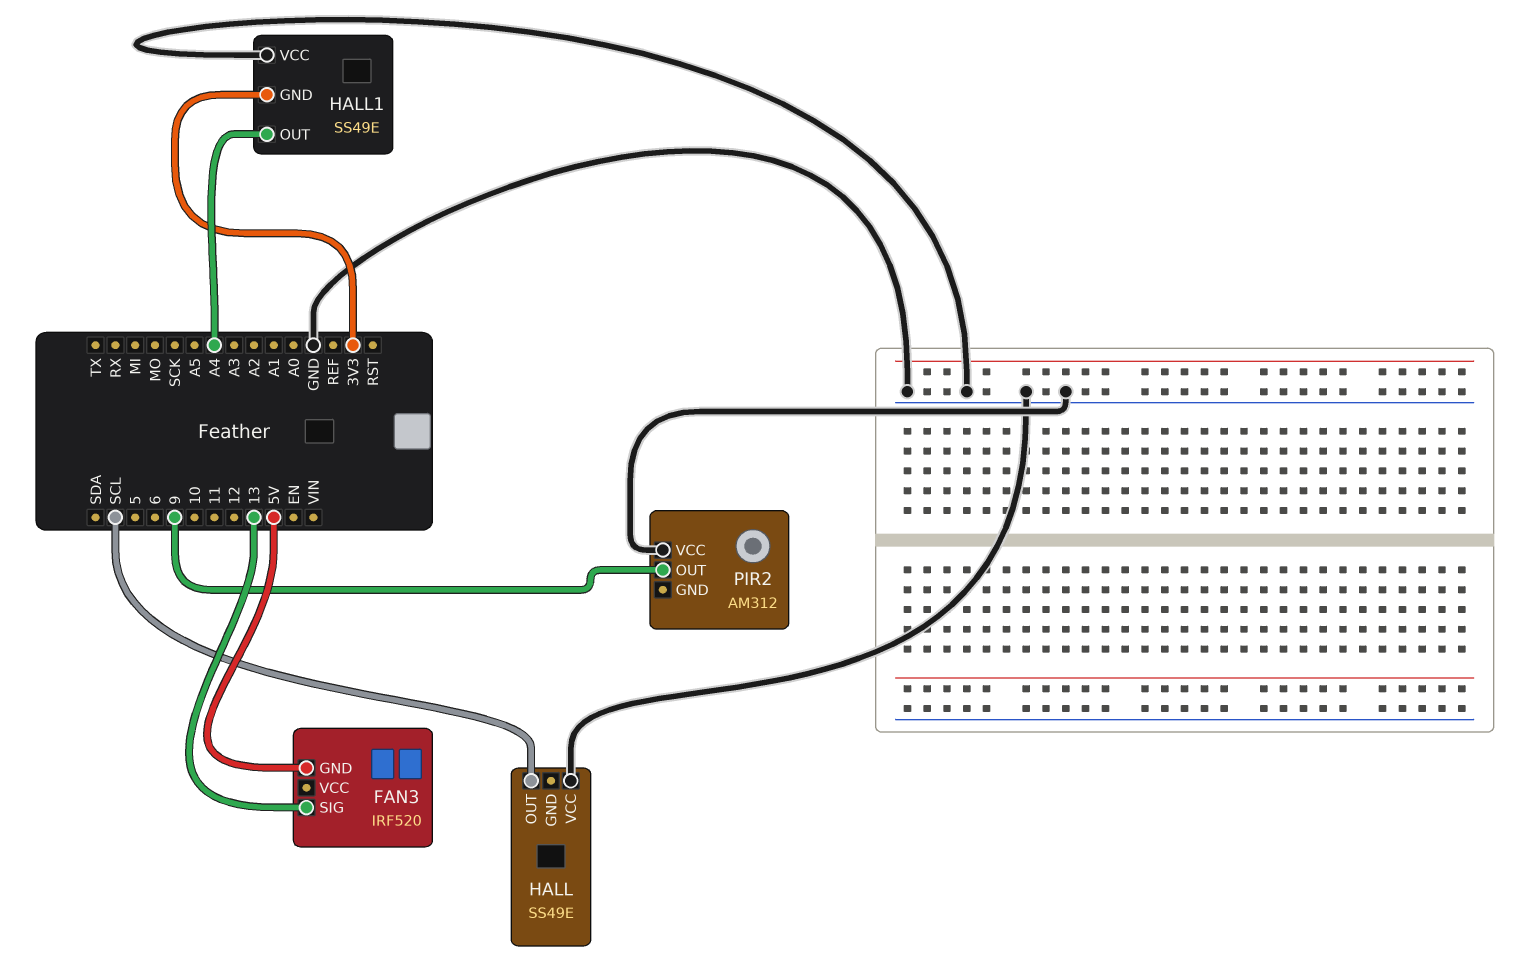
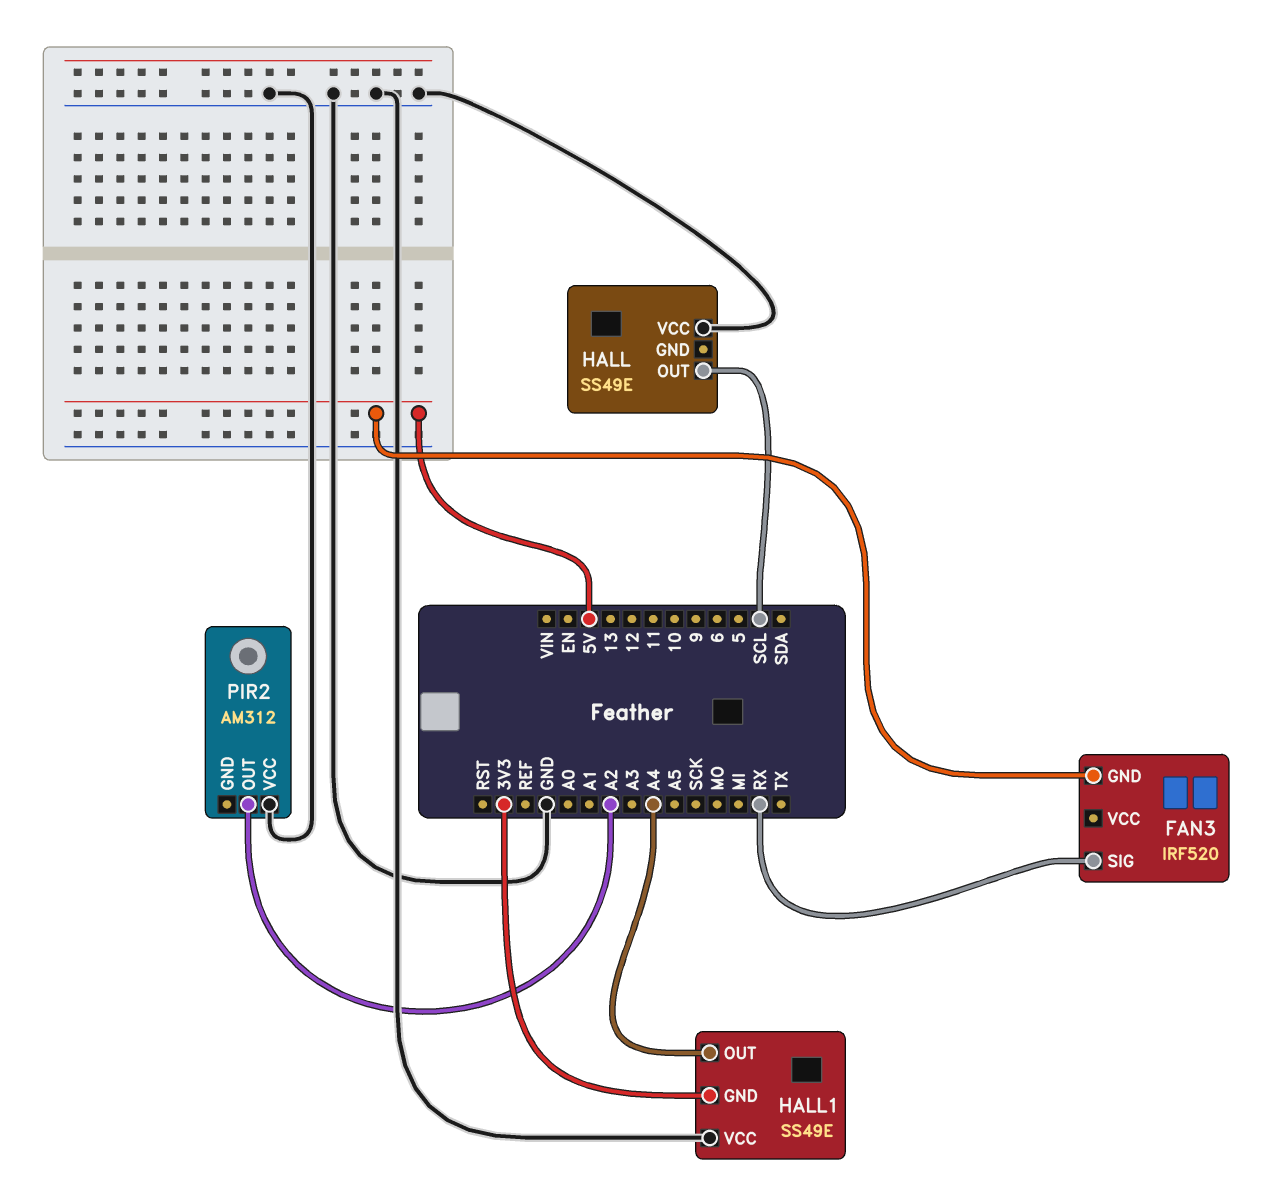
FAN3 pin SIG: 13 -> RX
PIR2 pin OUT: 9 -> A2

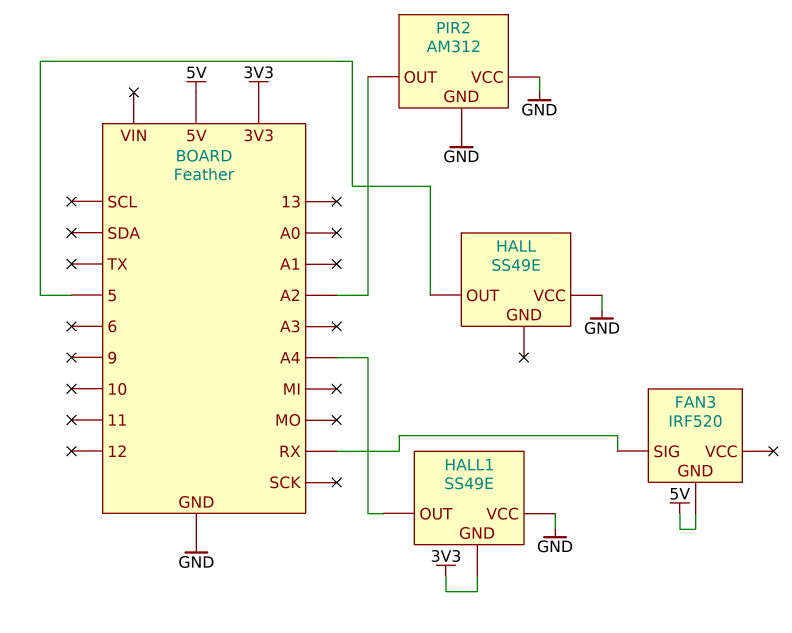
HALL pin OUT: SCL -> 5
PIR2 pin GND: none -> GND

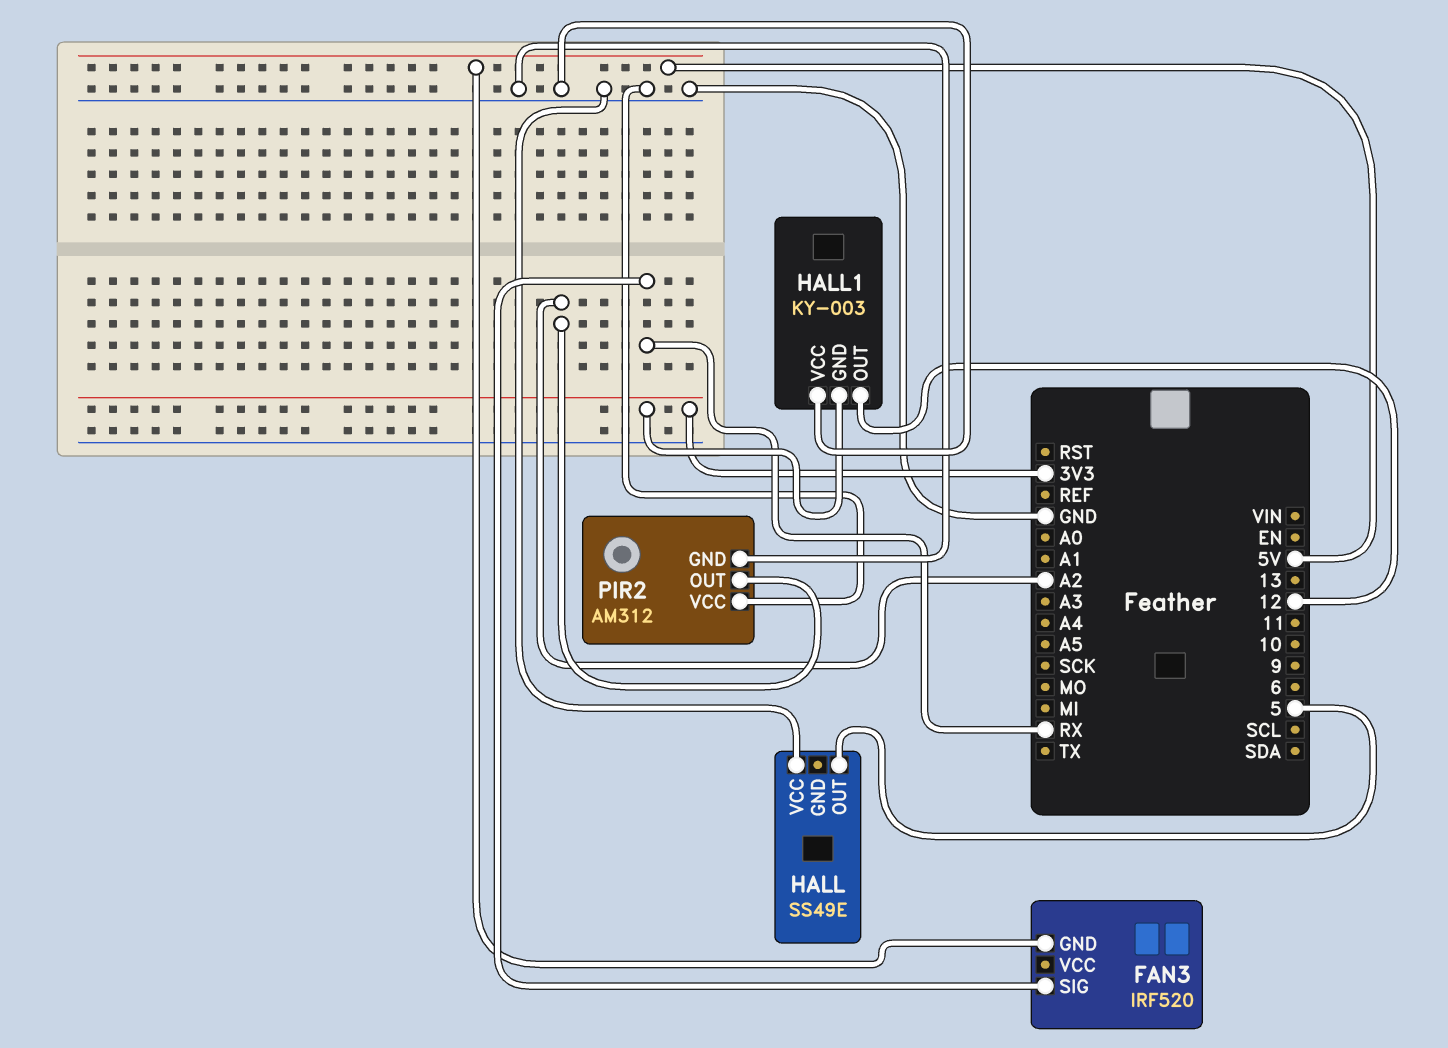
HALL1: SS49E -> KY-003
HALL1 pin OUT: A4 -> 12

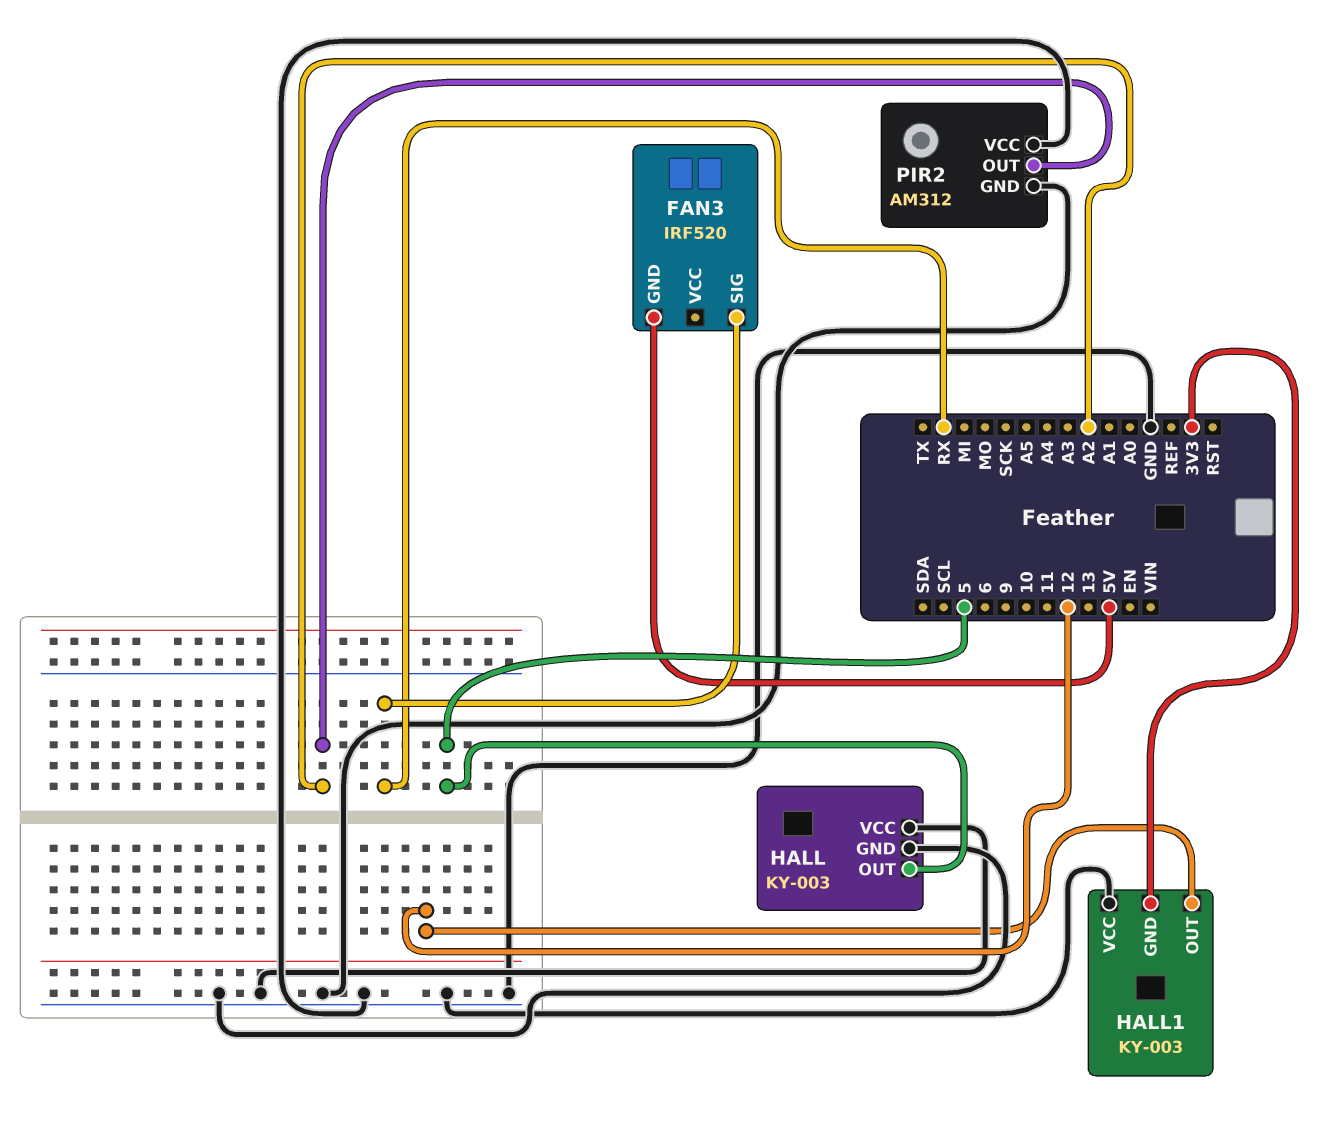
HALL: SS49E -> KY-003
HALL pin GND: none -> GND

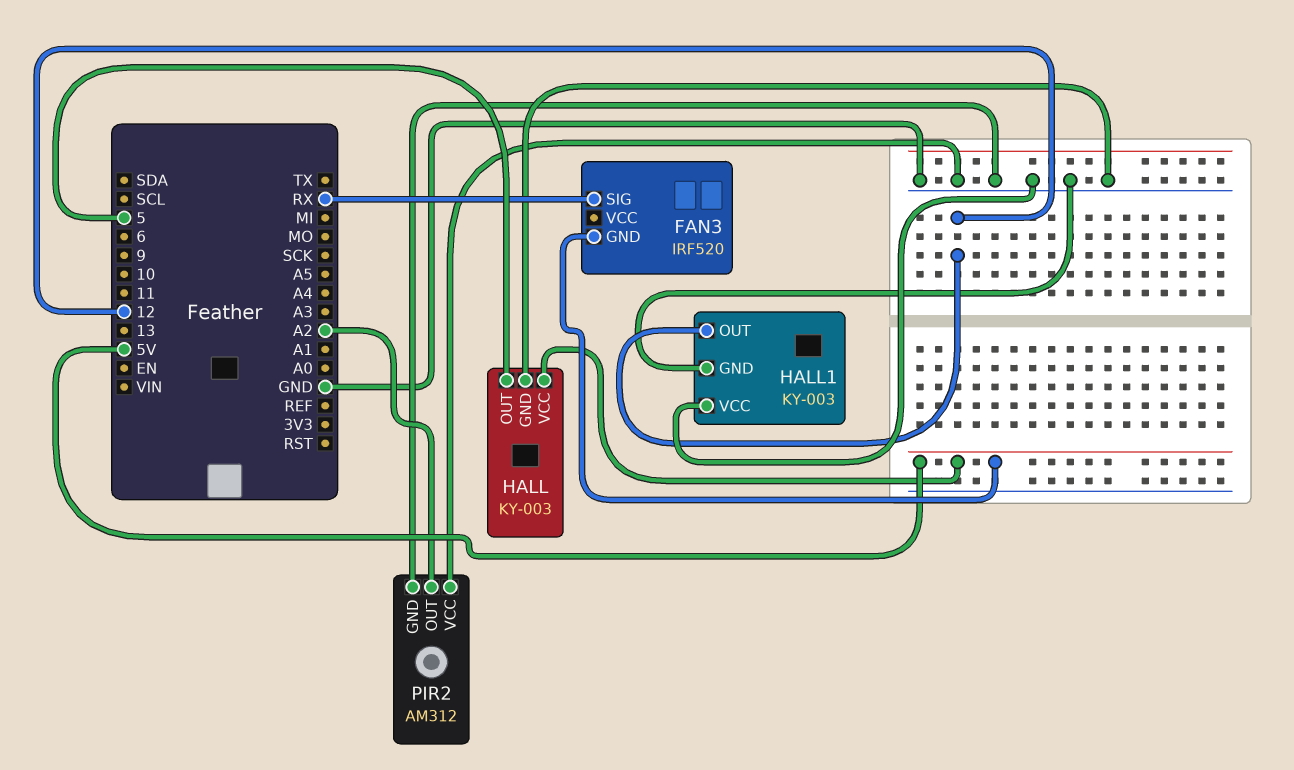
HALL pin VCC: GND -> 5V
HALL1 pin GND: 3V3 -> GND

